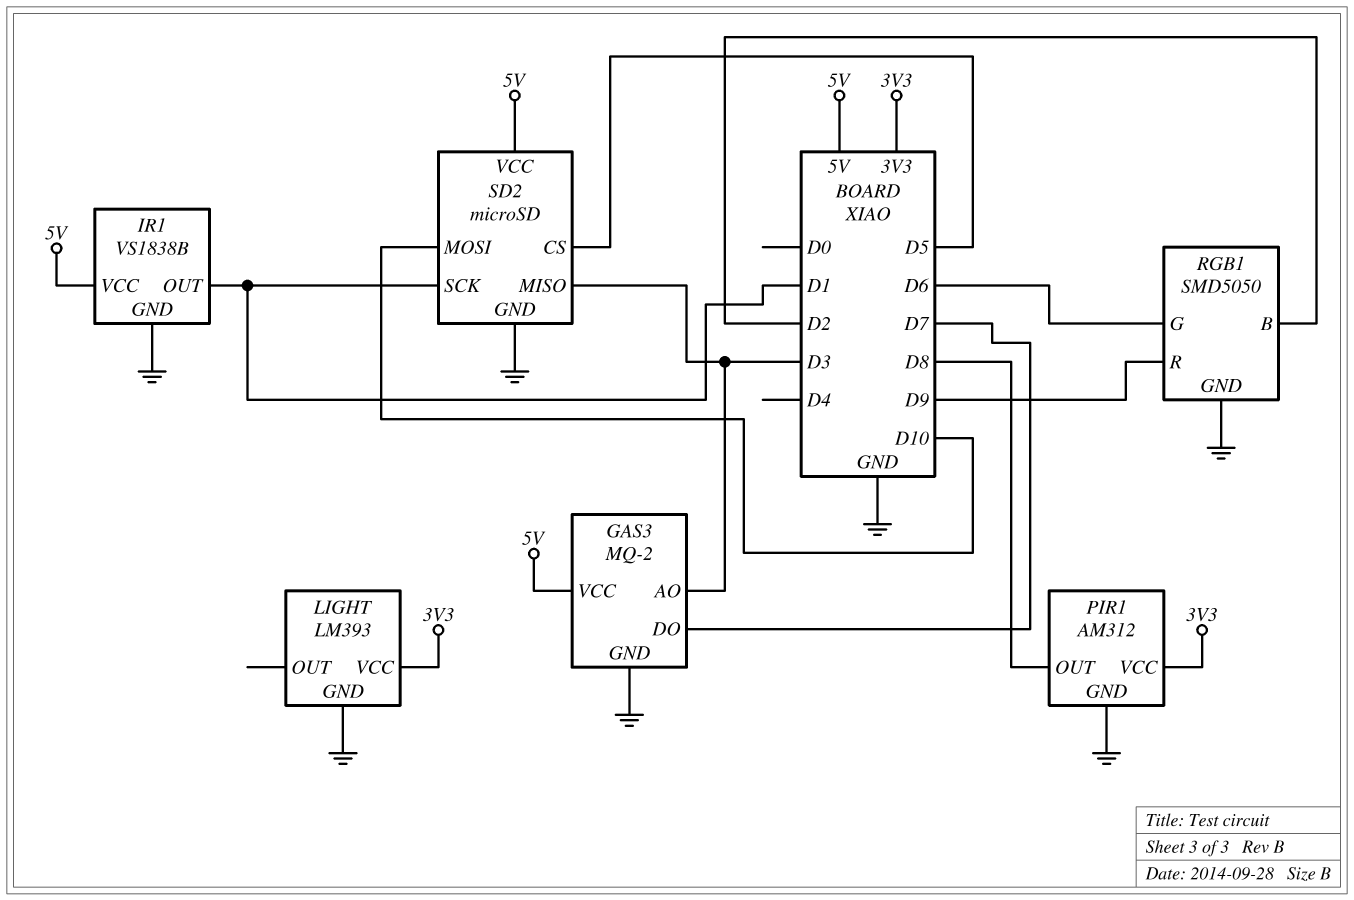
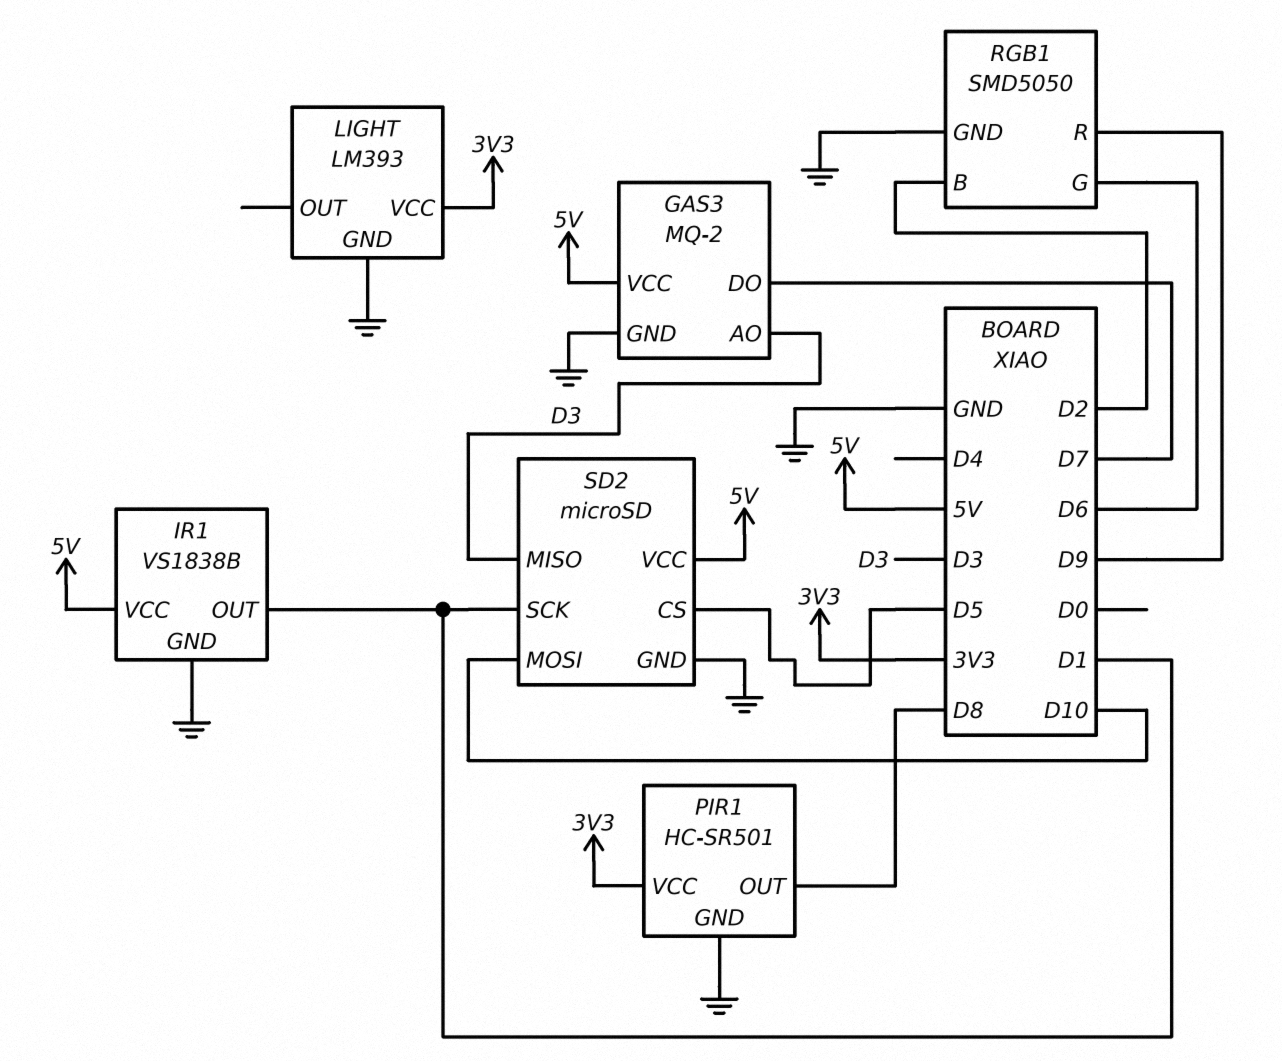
PIR1: AM312 -> HC-SR501

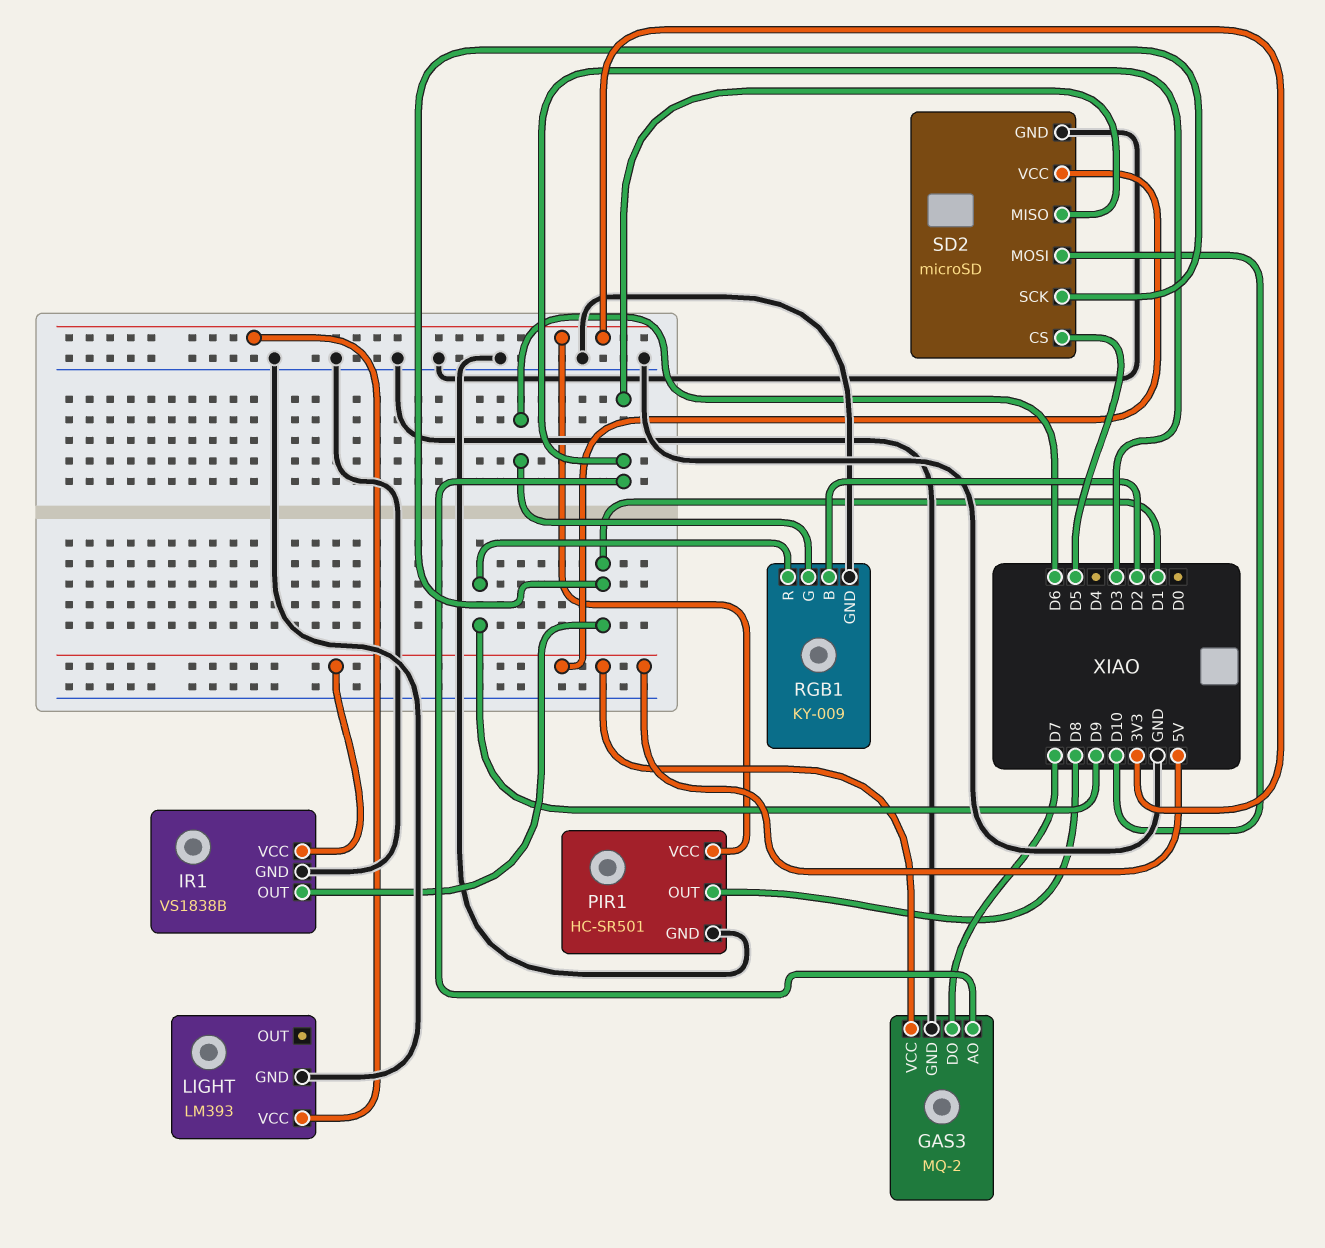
RGB1: SMD5050 -> KY-009

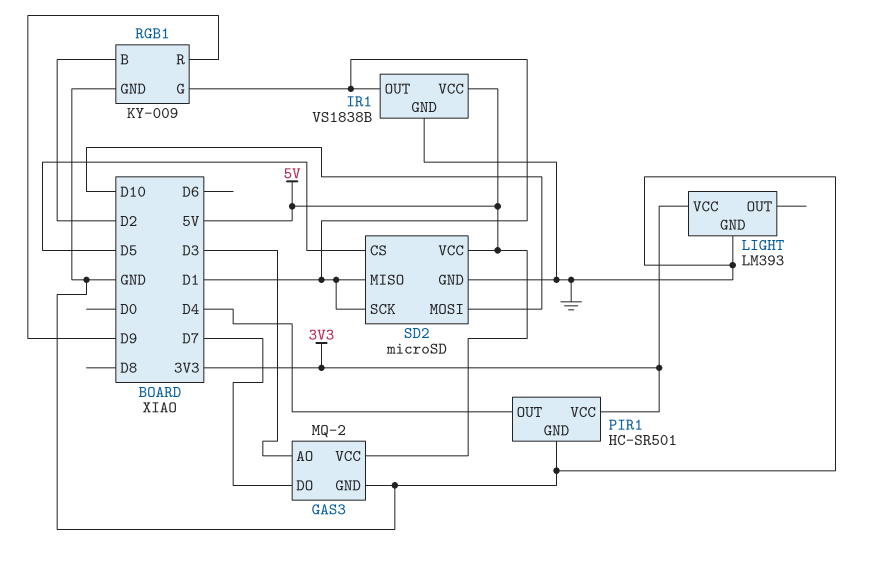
PIR1 pin OUT: D8 -> D4
RGB1 pin G: D6 -> D1
SD2 pin MISO: D3 -> D1

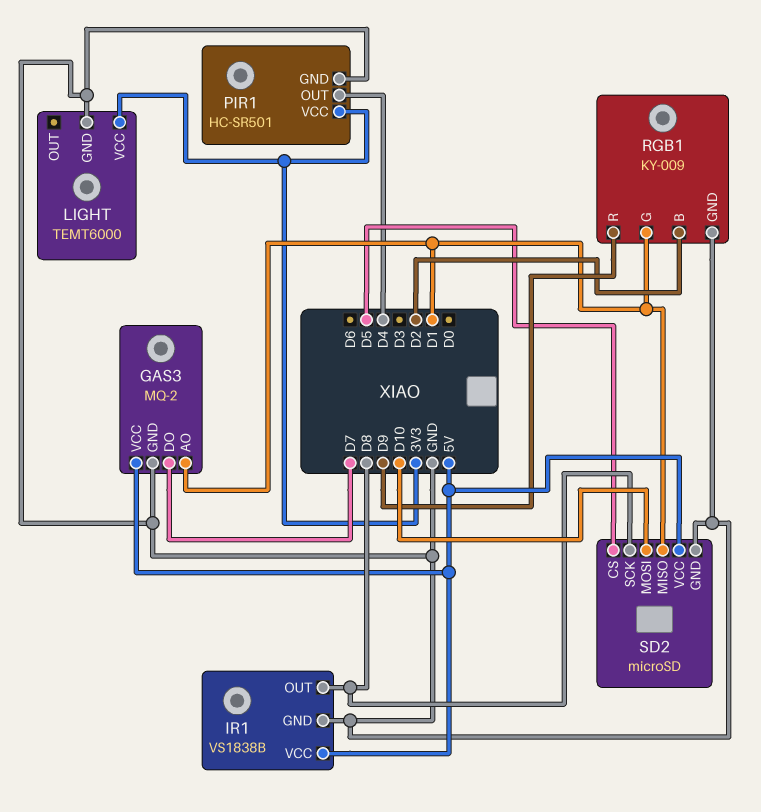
GAS3 pin AO: D3 -> D1
IR1 pin OUT: D1 -> D8
LIGHT: LM393 -> TEMT6000
SD2 pin SCK: D1 -> D8

